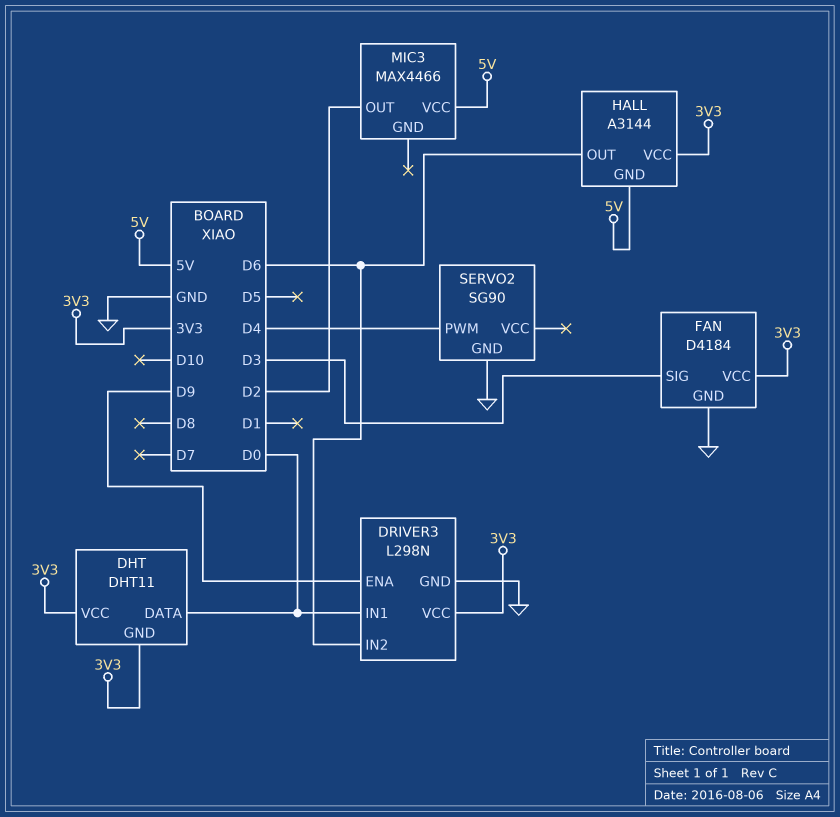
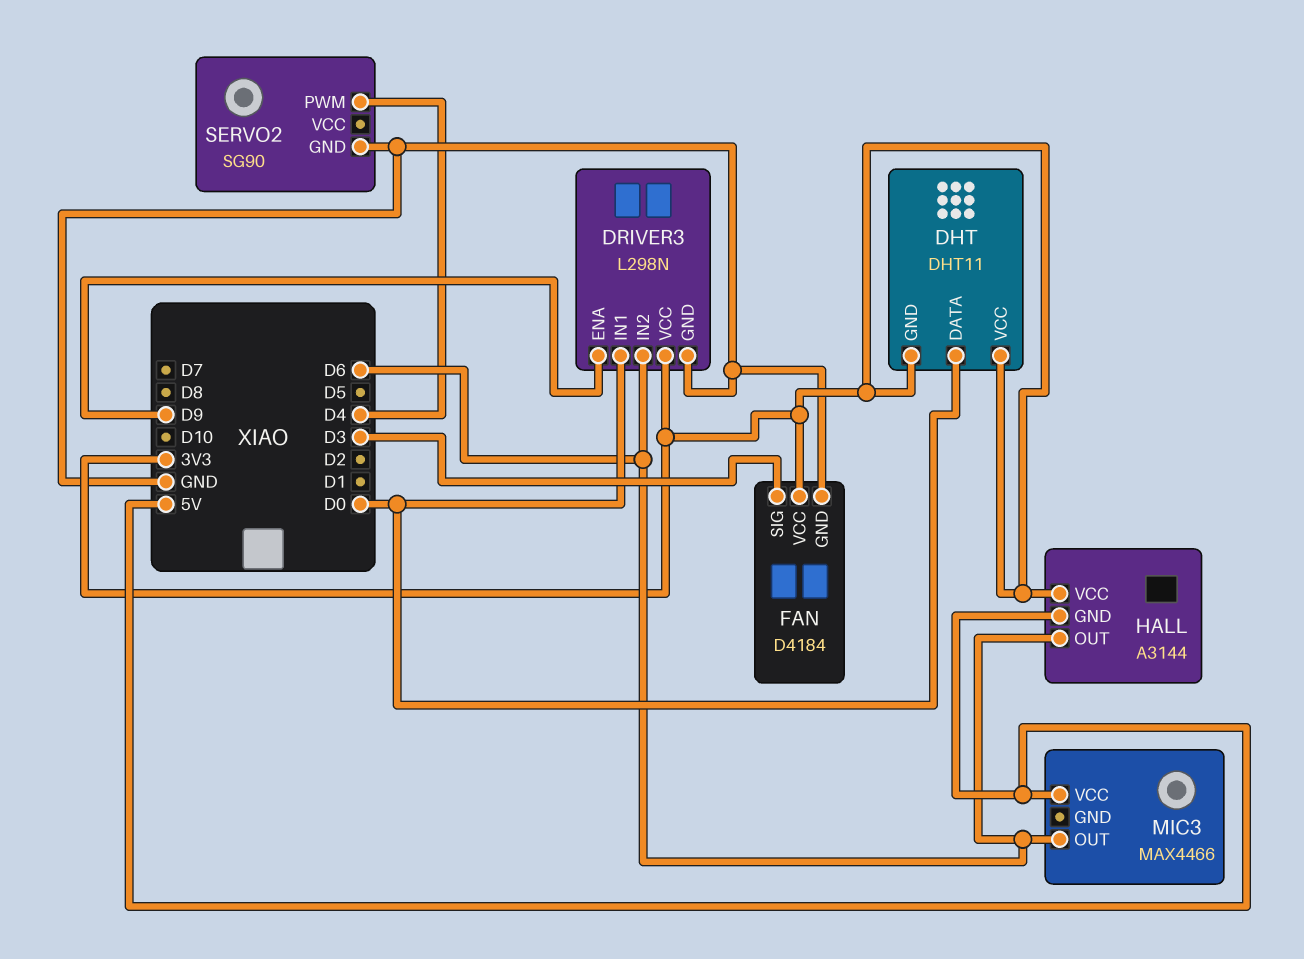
MIC3 pin OUT: D2 -> D6

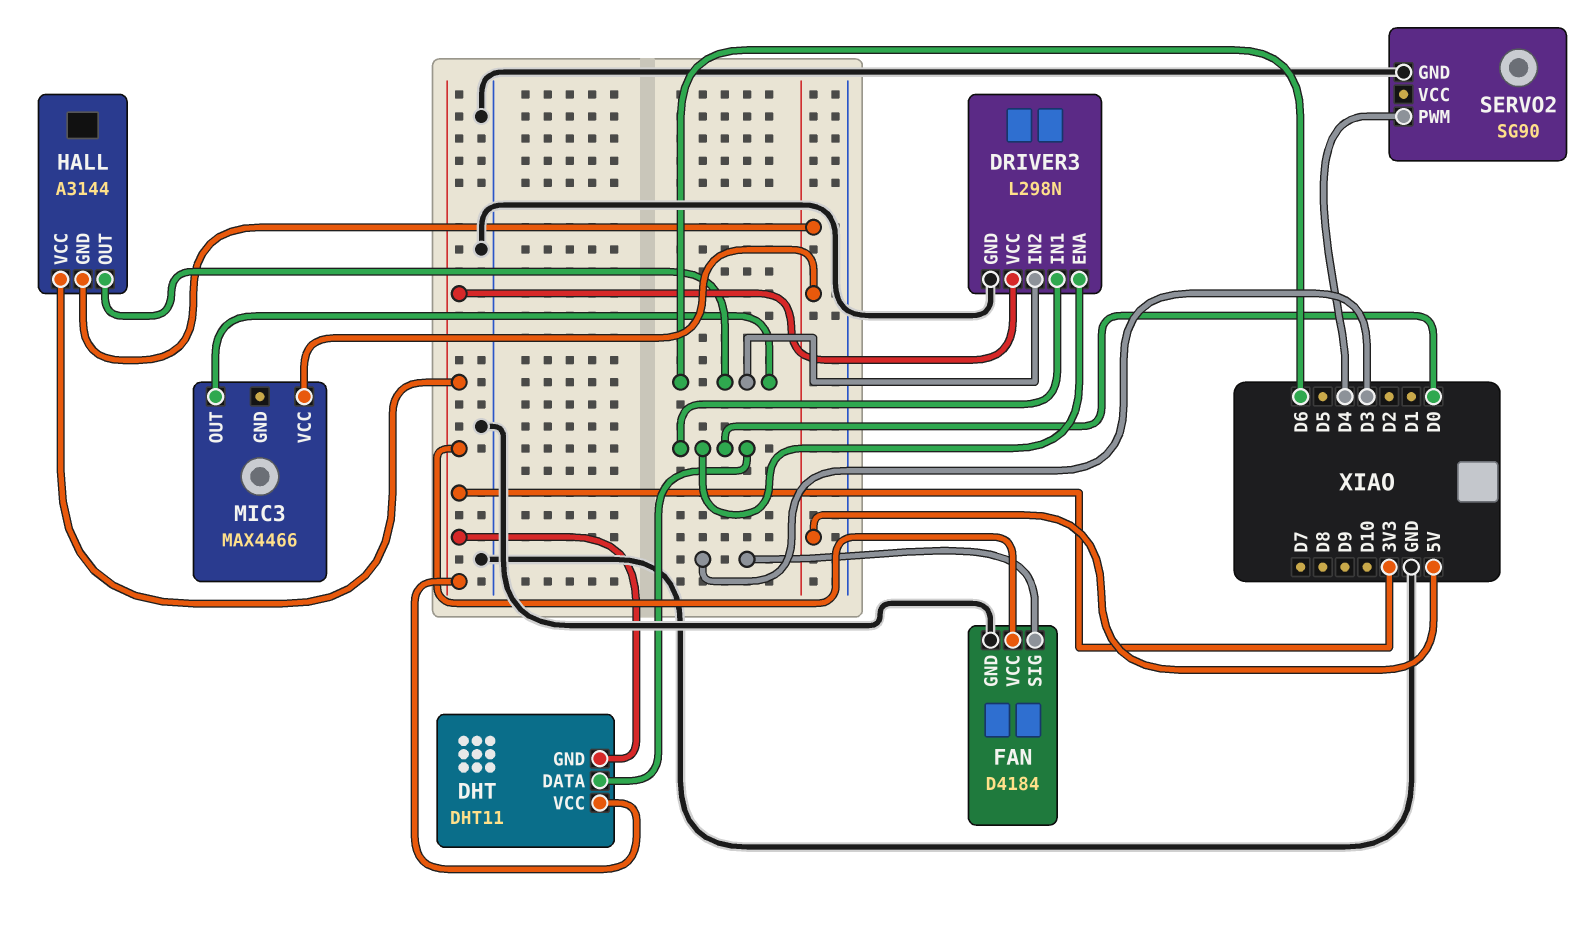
DRIVER3 pin ENA: D9 -> D0

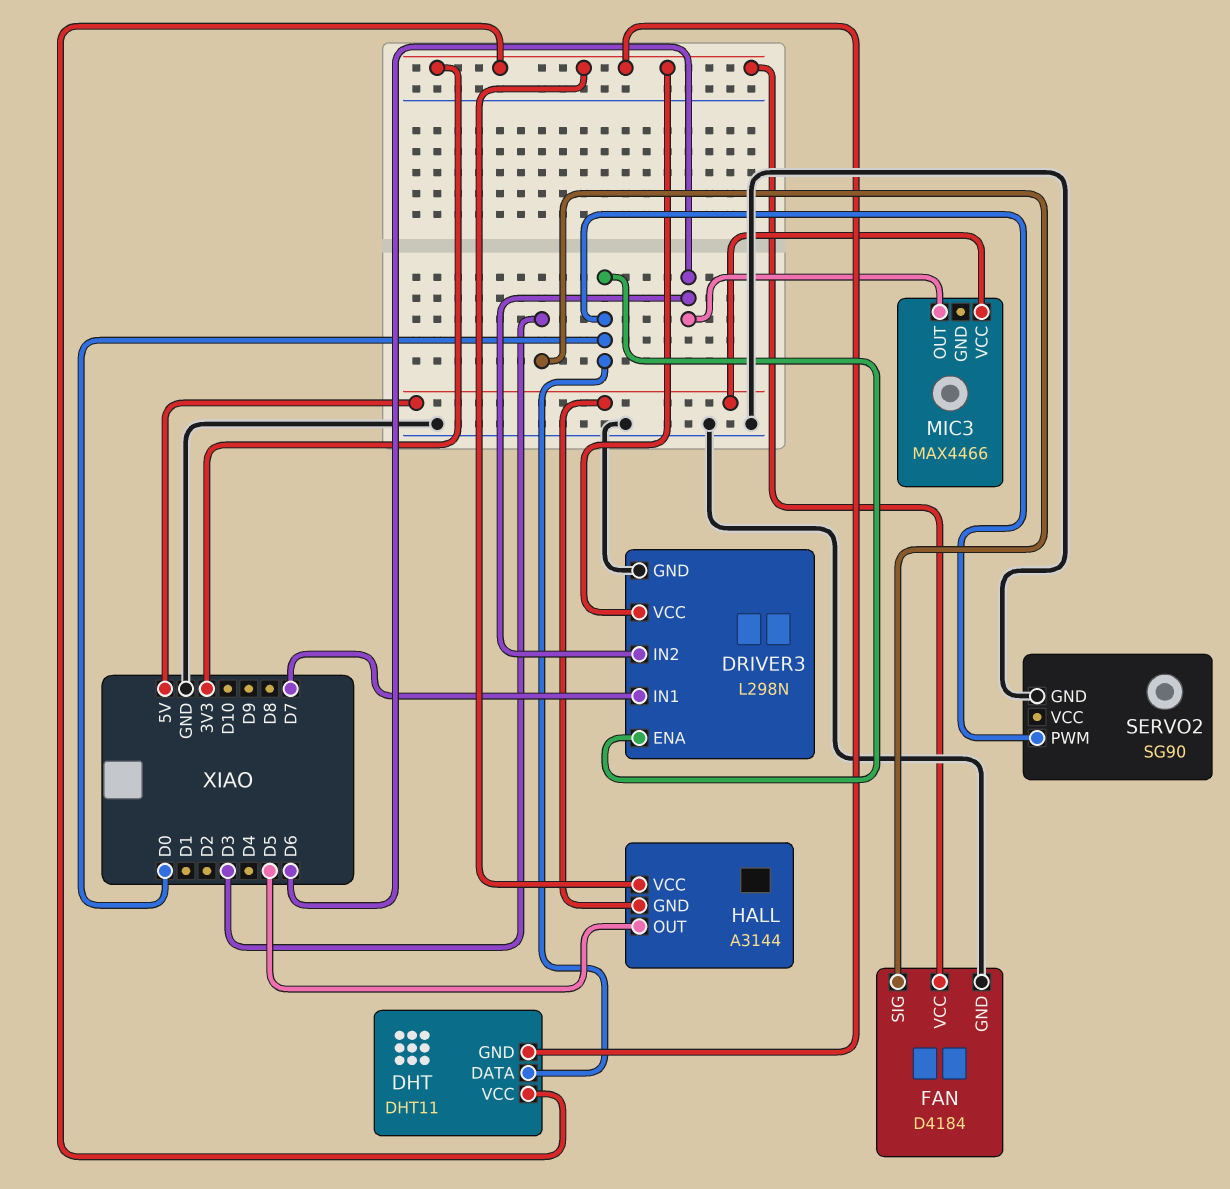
DRIVER3 pin IN1: D0 -> D7
HALL pin OUT: D6 -> D5
SERVO2 pin PWM: D4 -> D0

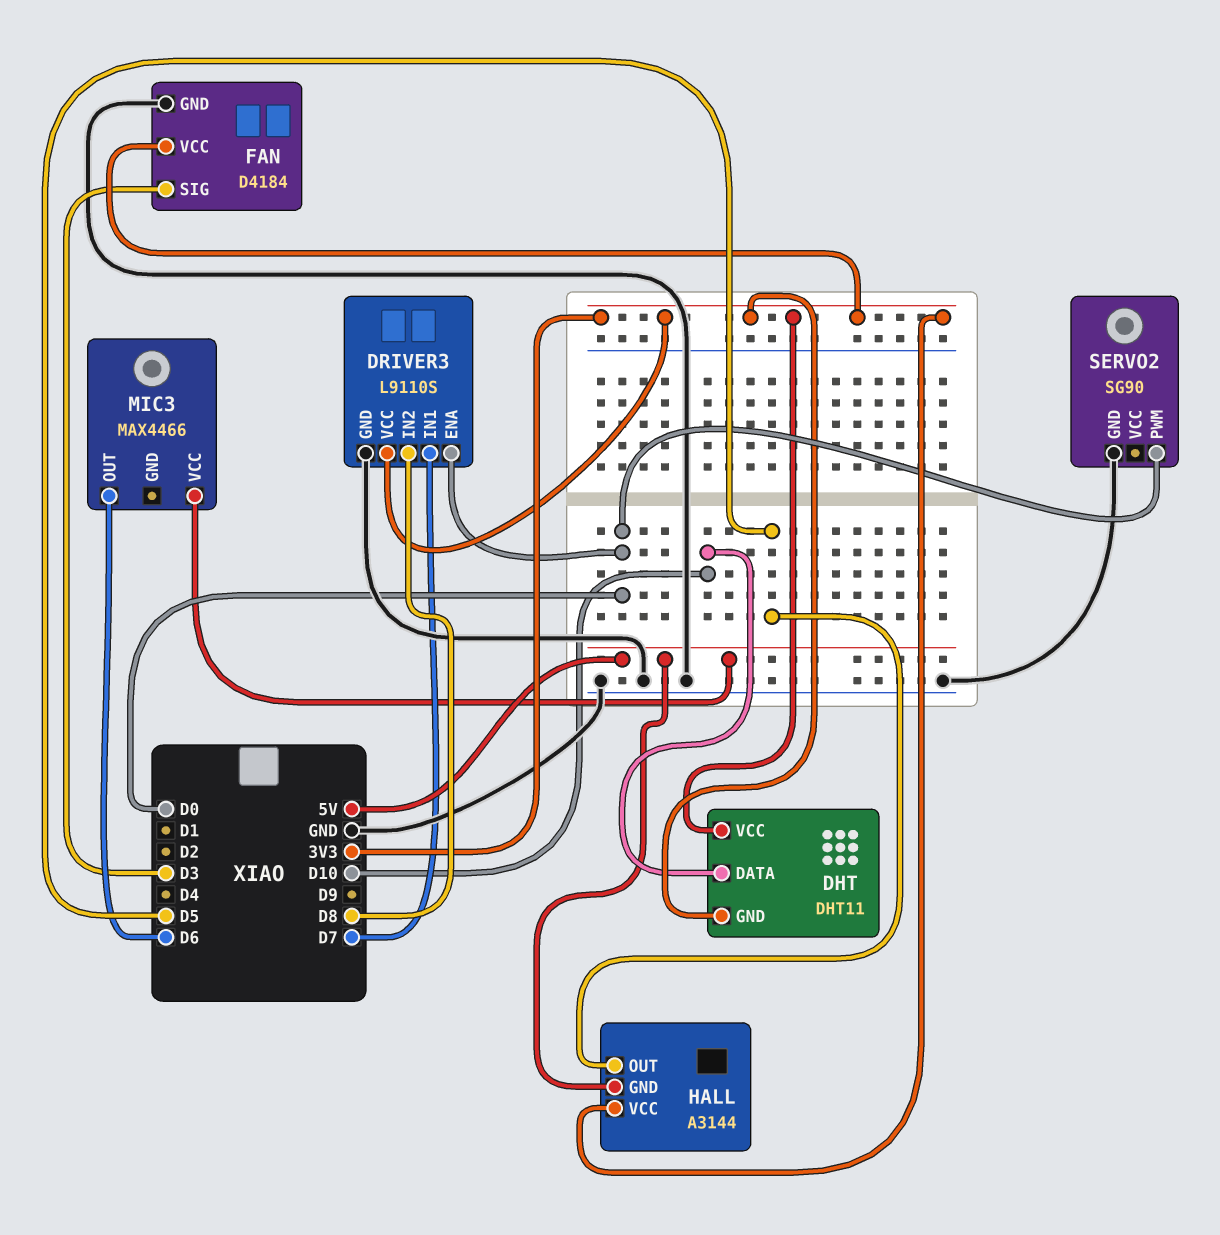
DHT pin DATA: D0 -> D10
DRIVER3: L298N -> L9110S
DRIVER3 pin IN2: D6 -> D8

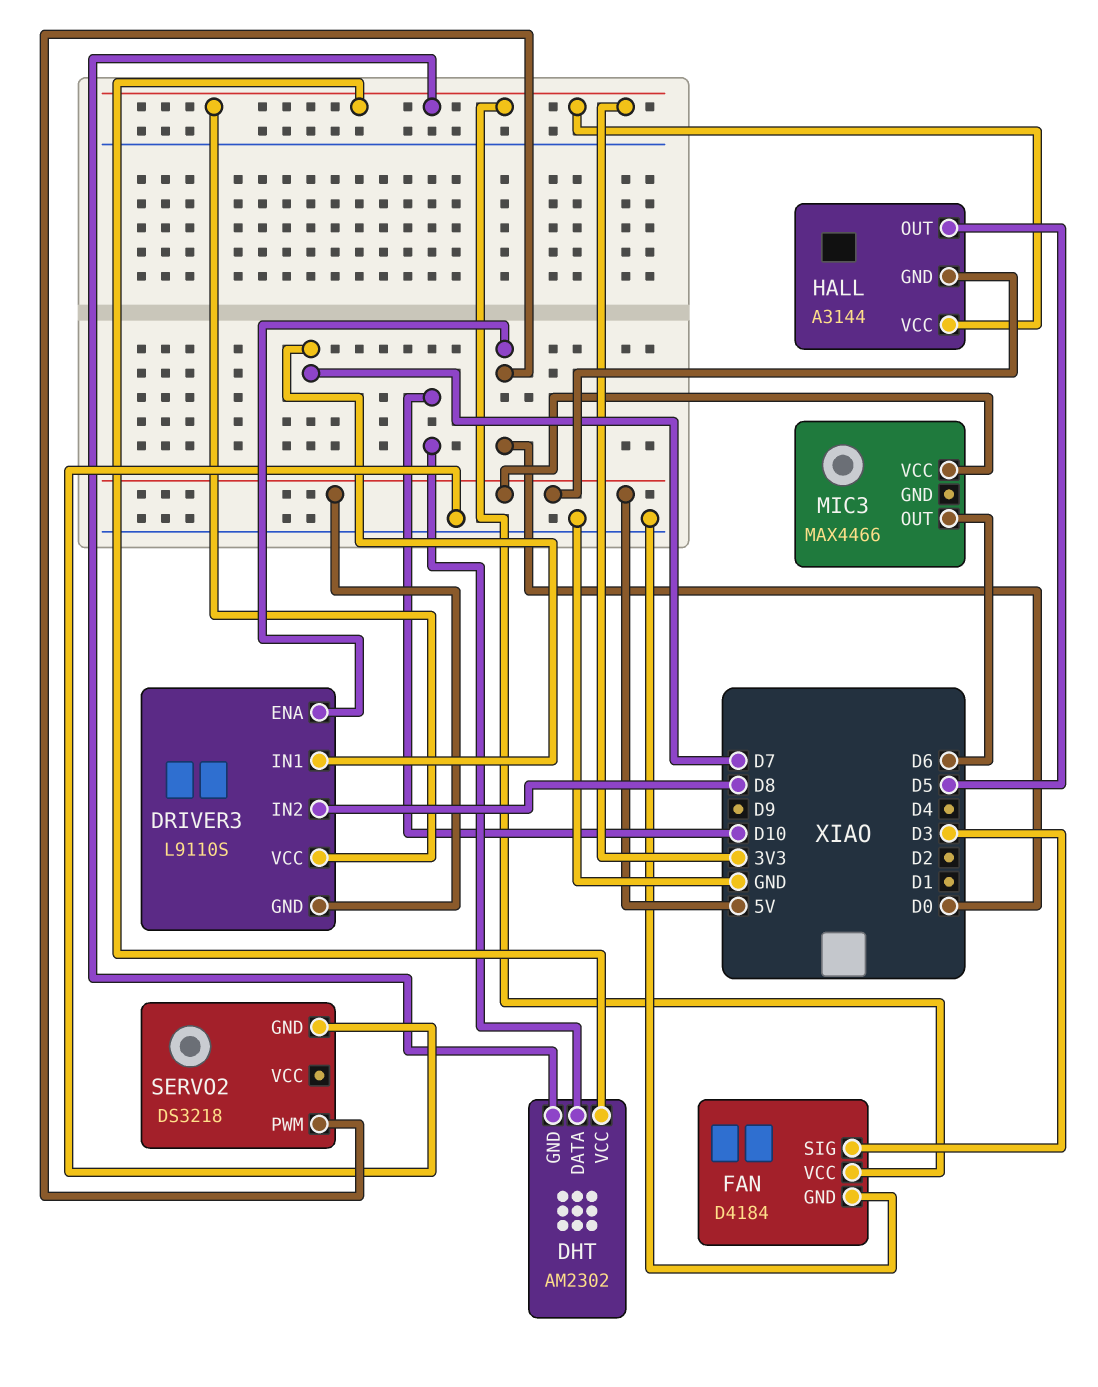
DHT: DHT11 -> AM2302
DRIVER3 pin GND: GND -> 5V
SERVO2: SG90 -> DS3218

